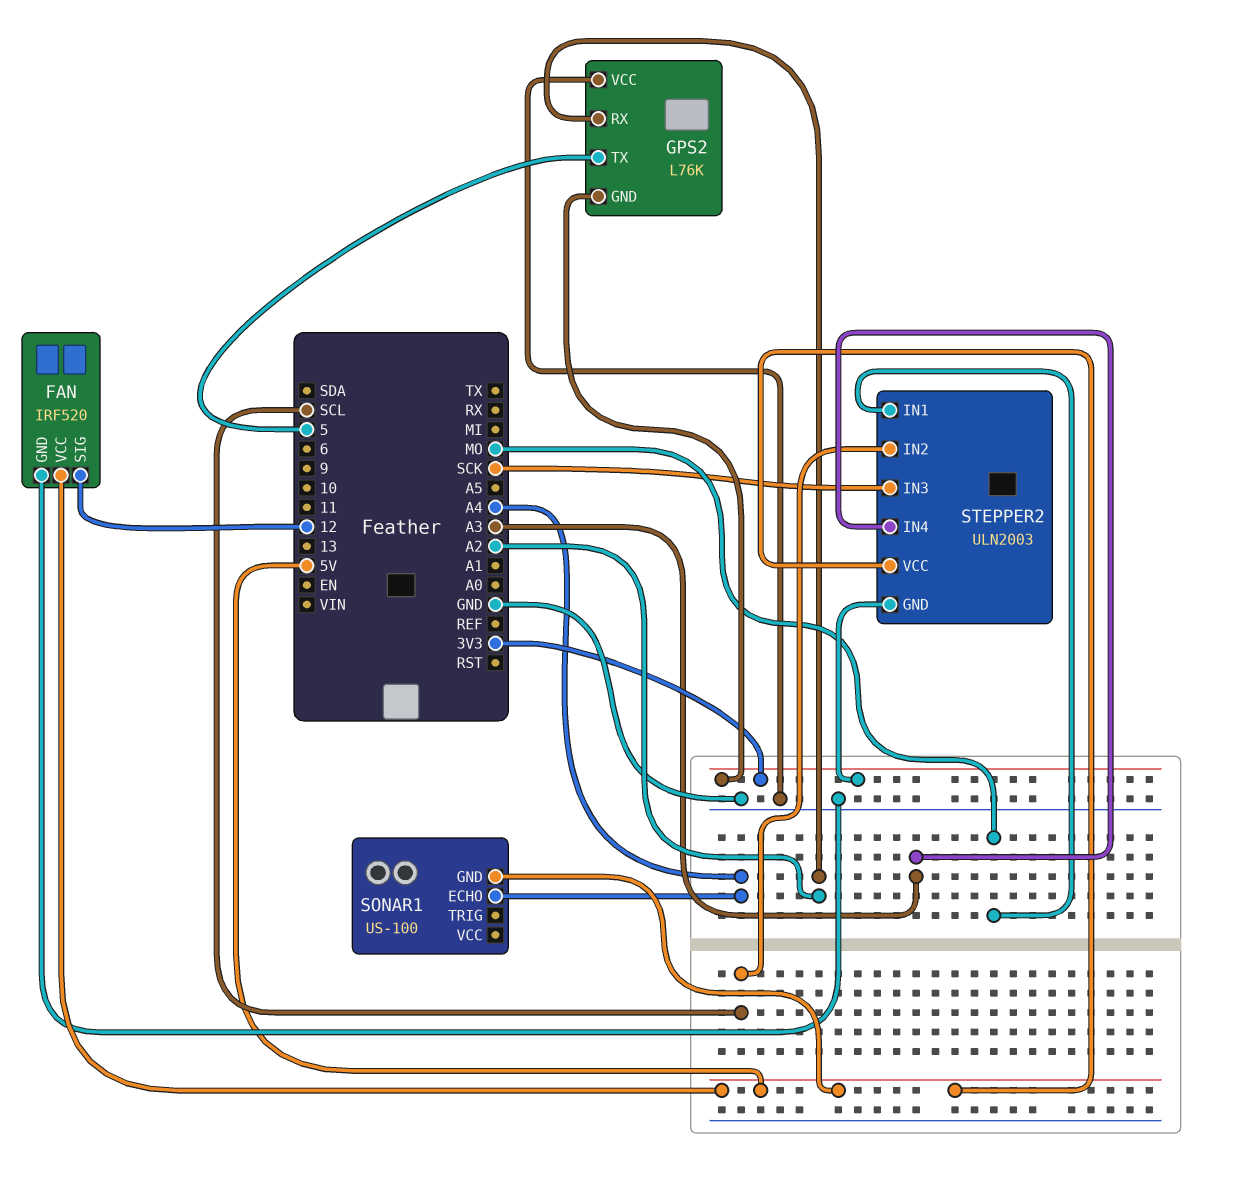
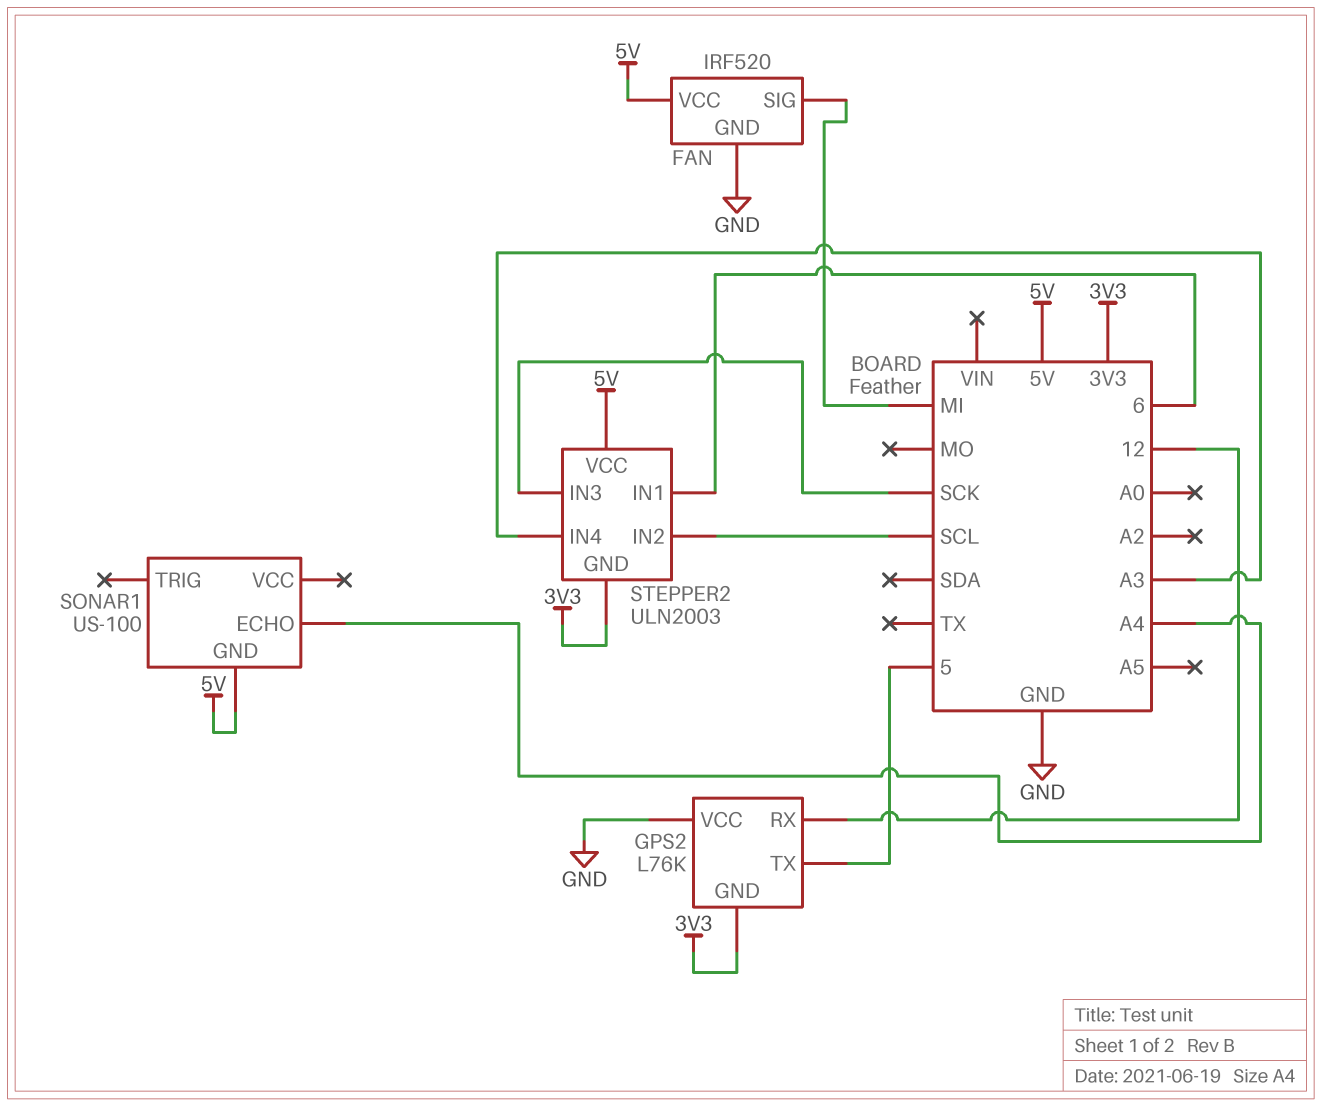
FAN pin SIG: 12 -> MI
GPS2 pin RX: A2 -> 12
STEPPER2 pin IN1: MO -> 6

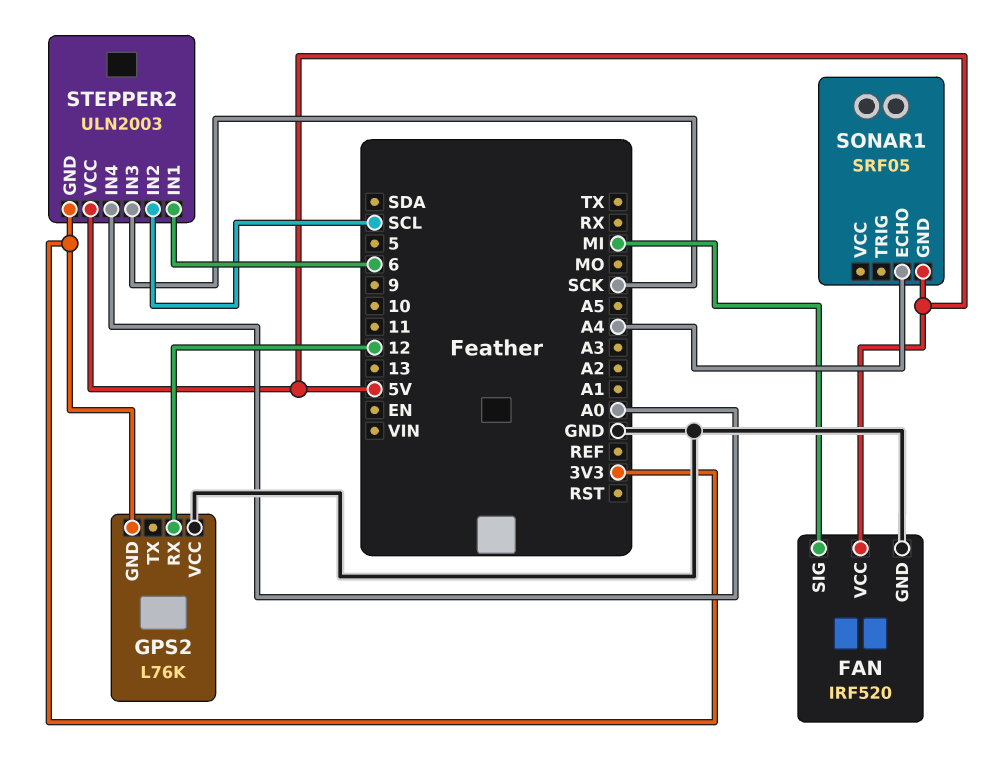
GPS2 pin TX: 5 -> none
SONAR1: US-100 -> SRF05
STEPPER2 pin IN4: A3 -> A0

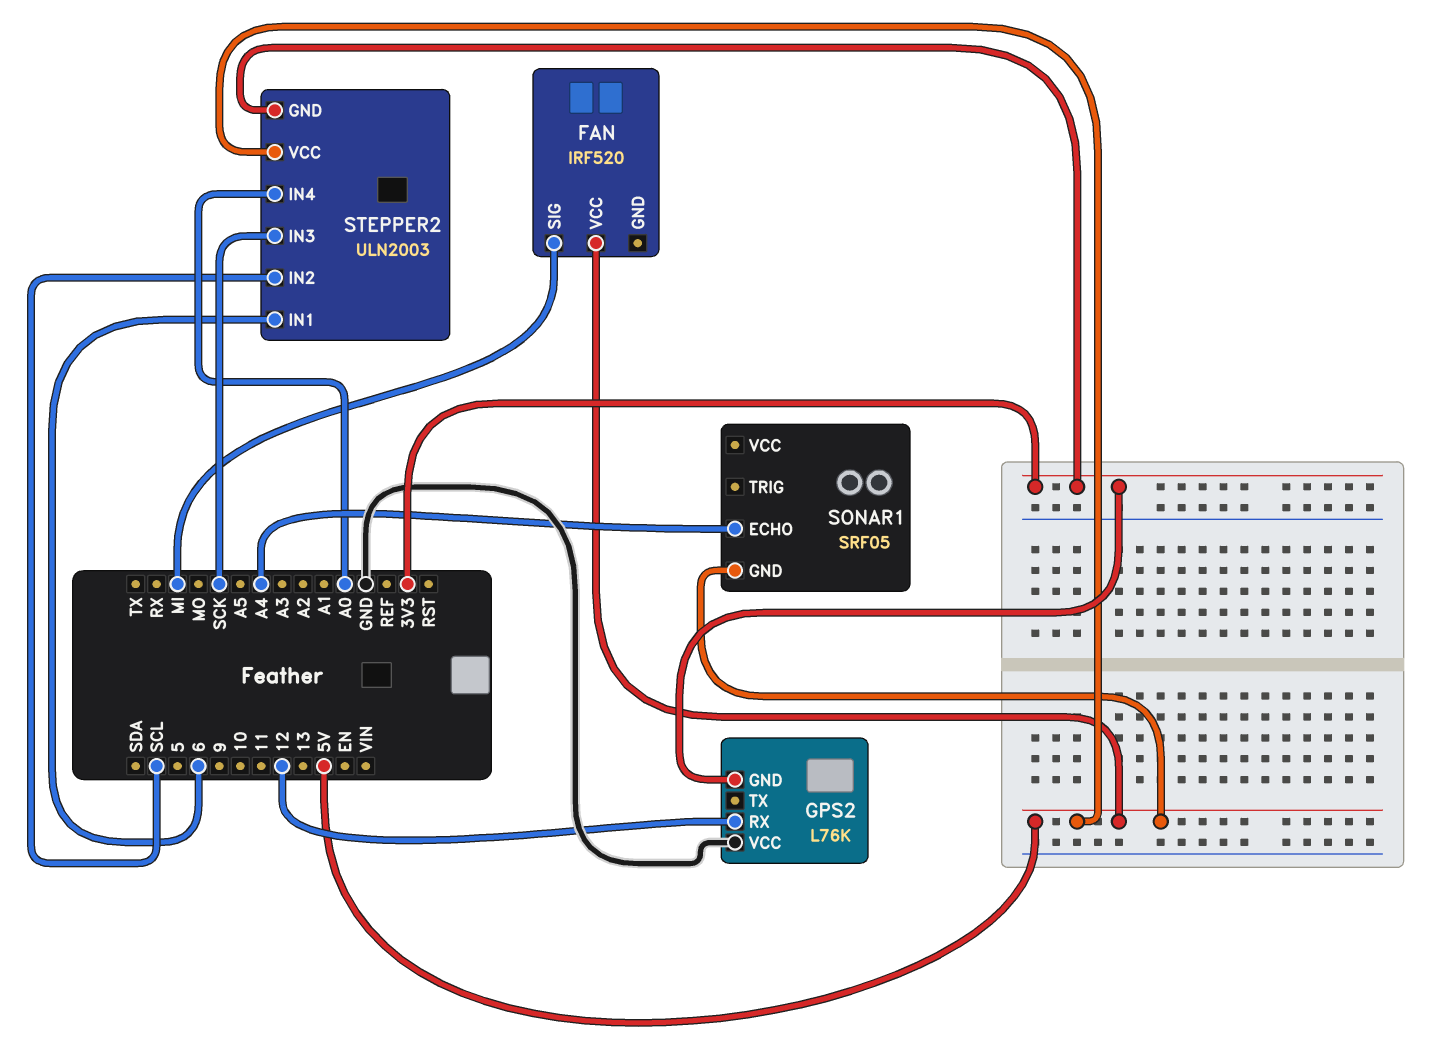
FAN pin GND: GND -> none

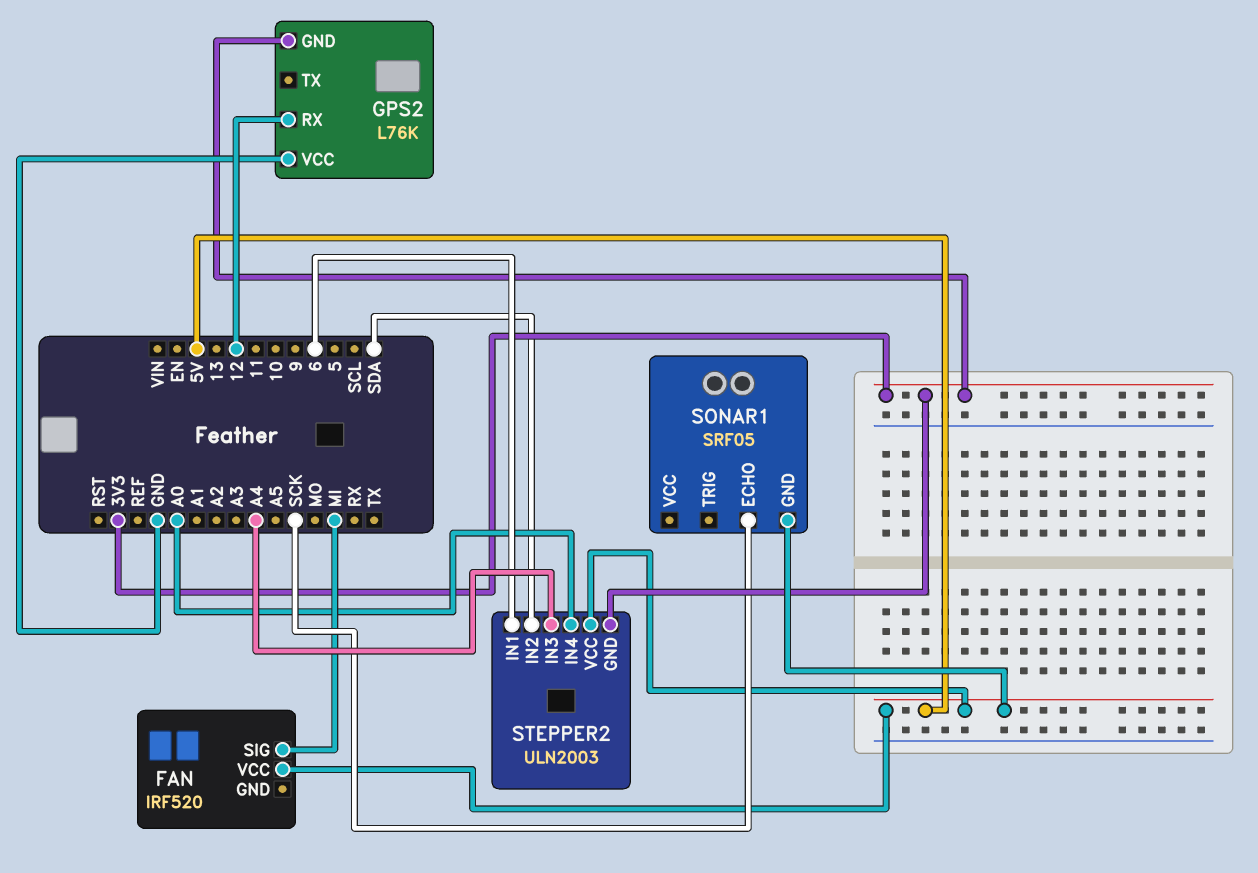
SONAR1 pin ECHO: A4 -> SCK
STEPPER2 pin IN2: SCL -> SDA
STEPPER2 pin IN3: SCK -> A4

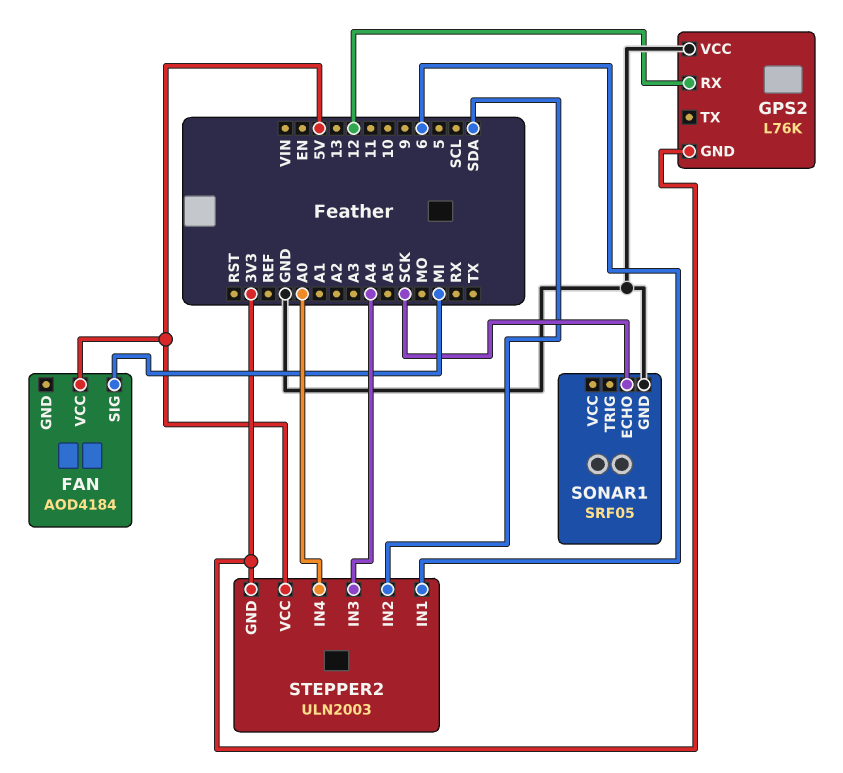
FAN: IRF520 -> AOD4184
SONAR1 pin GND: 5V -> GND

